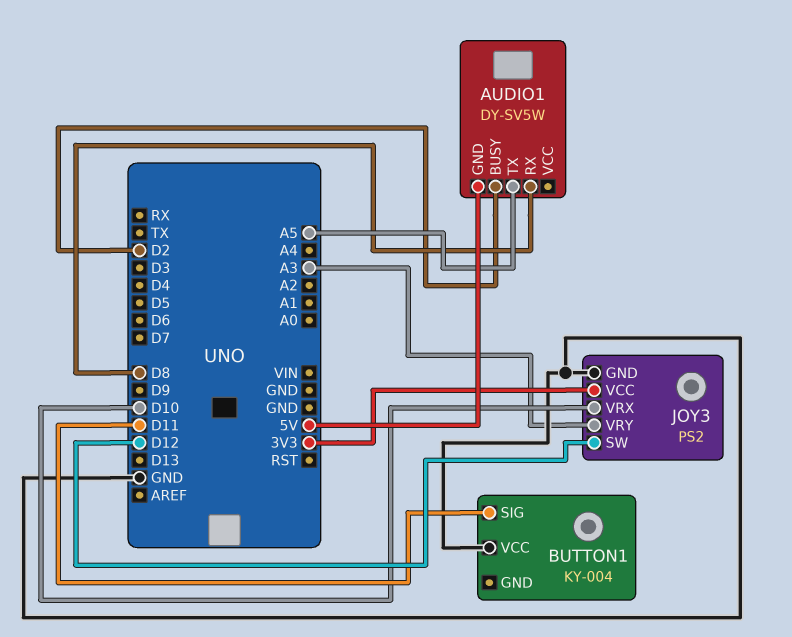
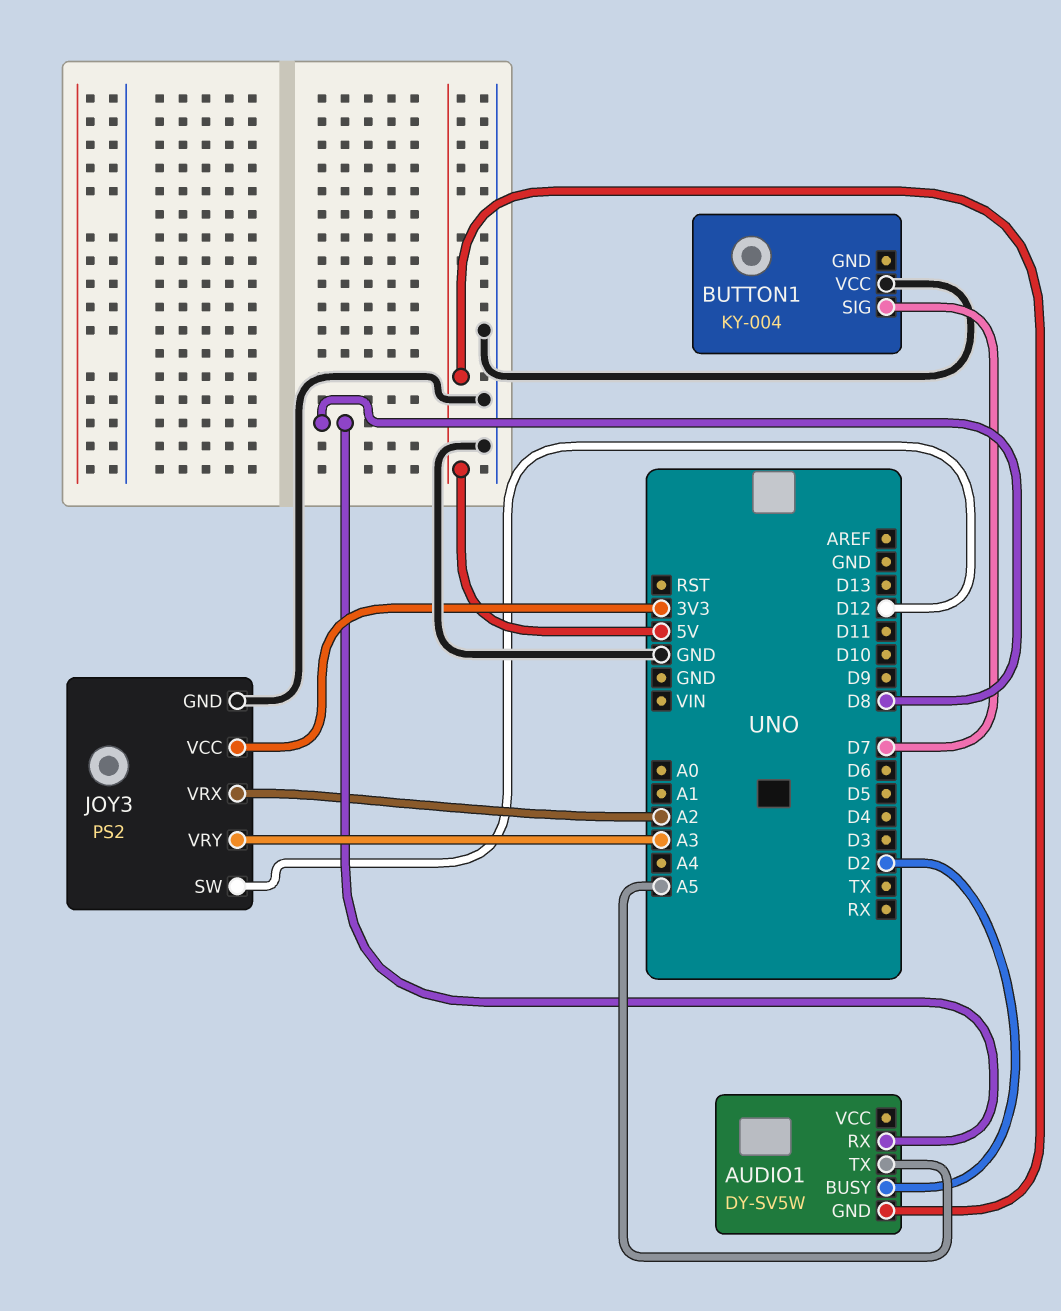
BUTTON1 pin SIG: D11 -> D7
JOY3 pin VRX: D10 -> A2

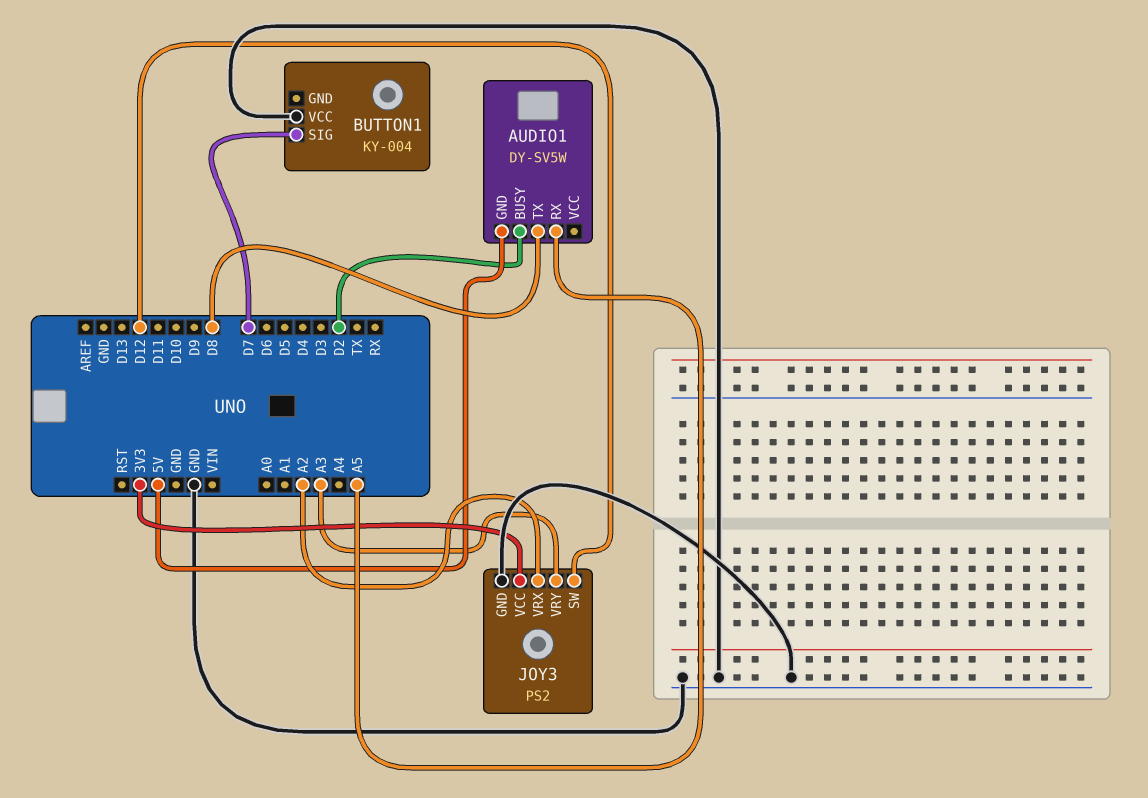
AUDIO1 pin RX: D8 -> A5
AUDIO1 pin TX: A5 -> D8

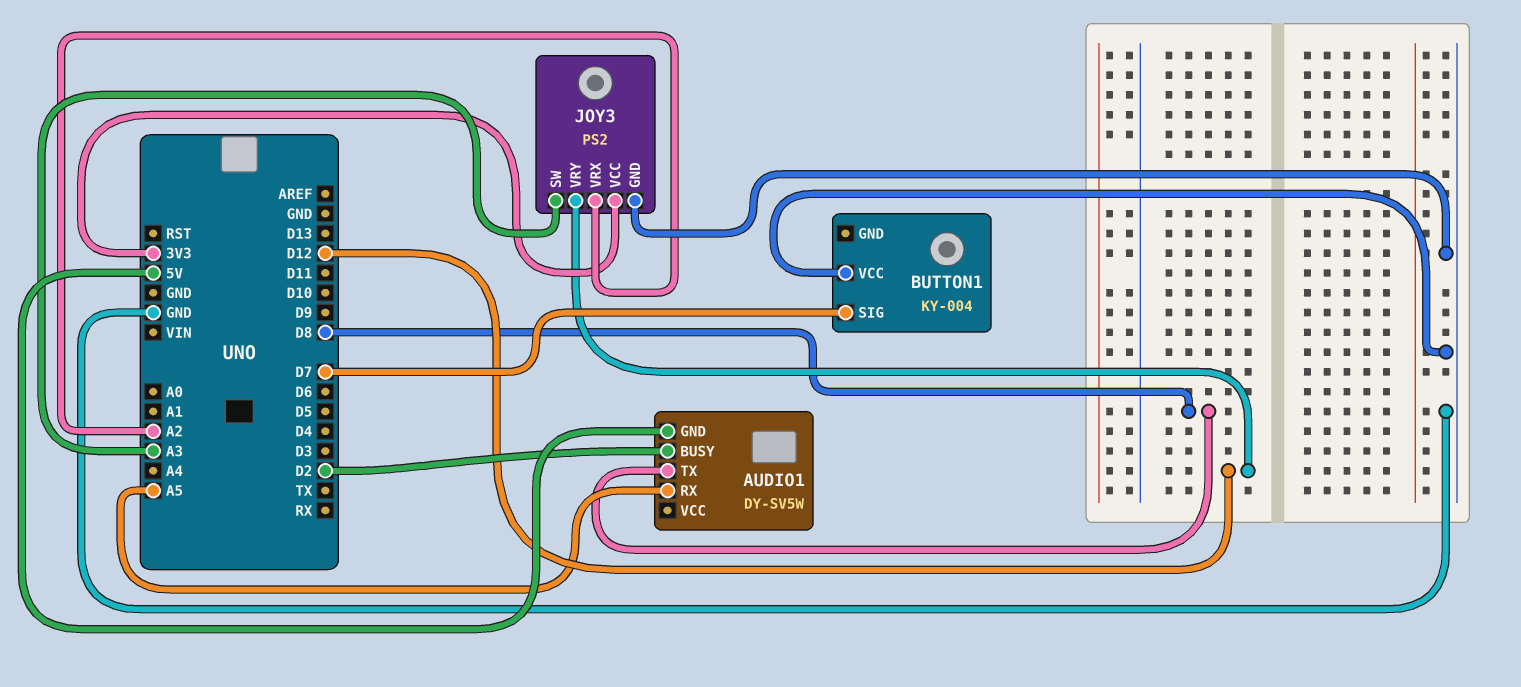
JOY3 pin SW: D12 -> A3
JOY3 pin VRY: A3 -> D12

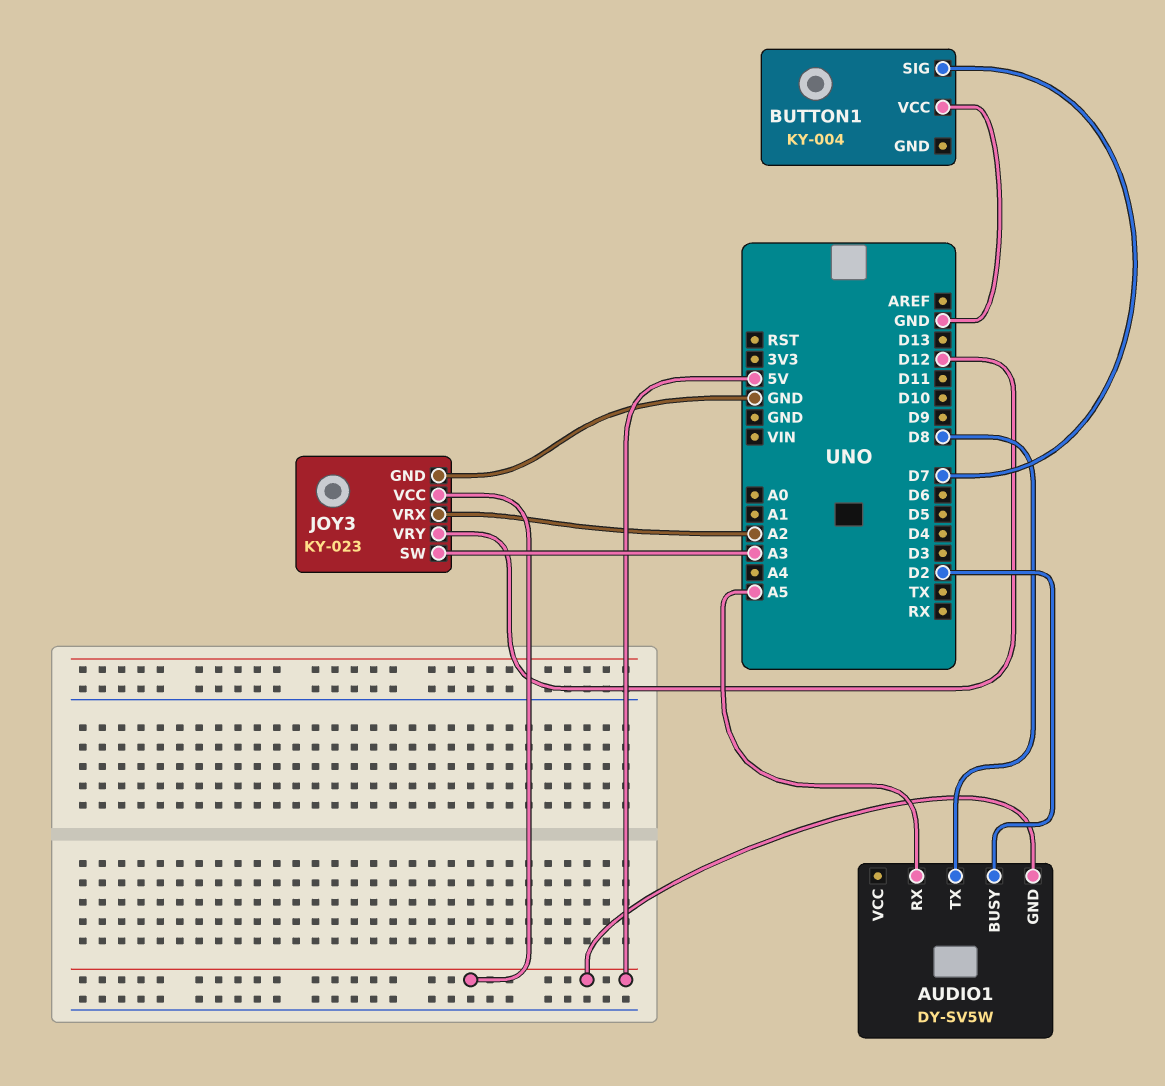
JOY3: PS2 -> KY-023
JOY3 pin VCC: 3V3 -> 5V

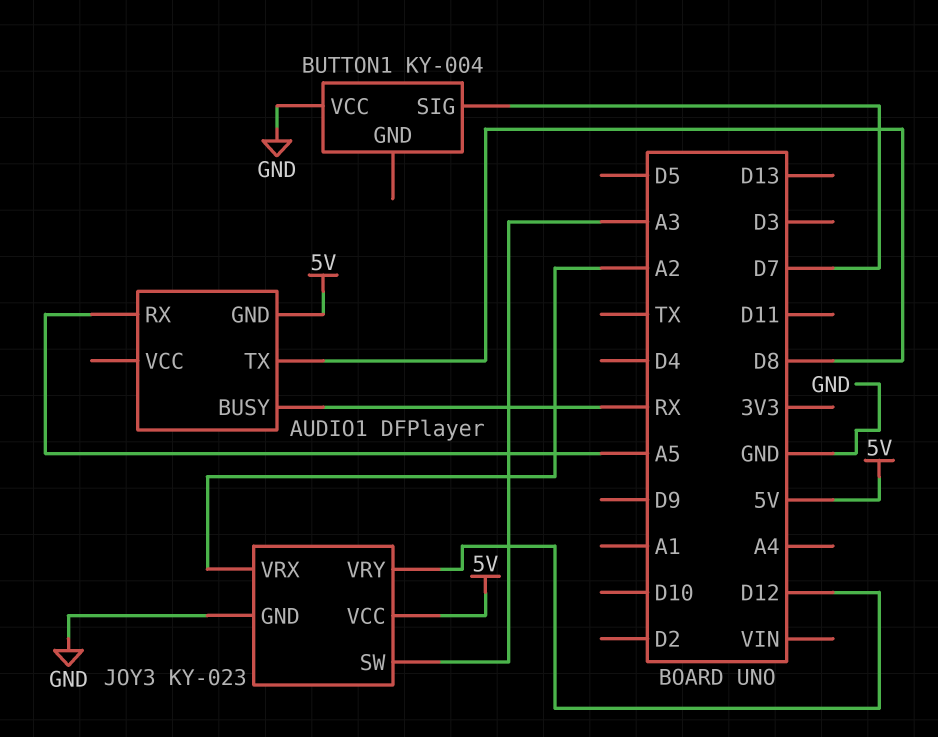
AUDIO1: DY-SV5W -> DFPlayer
AUDIO1 pin BUSY: D2 -> RX

